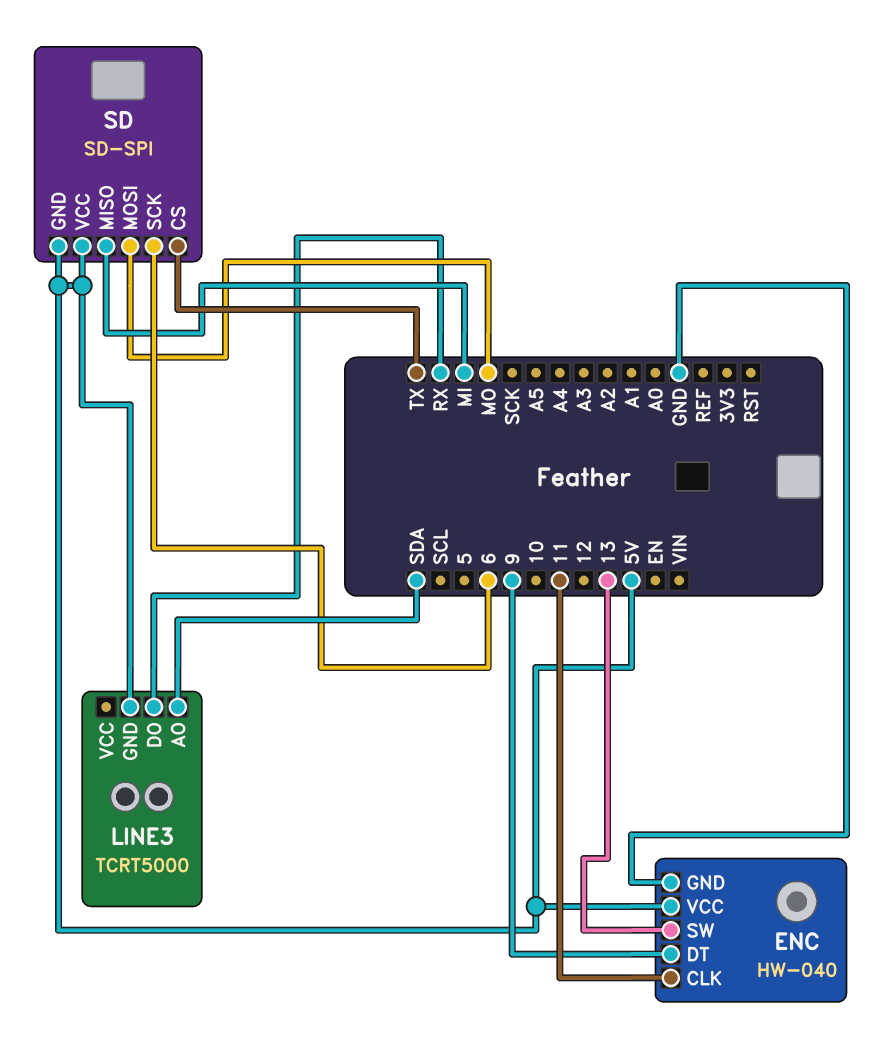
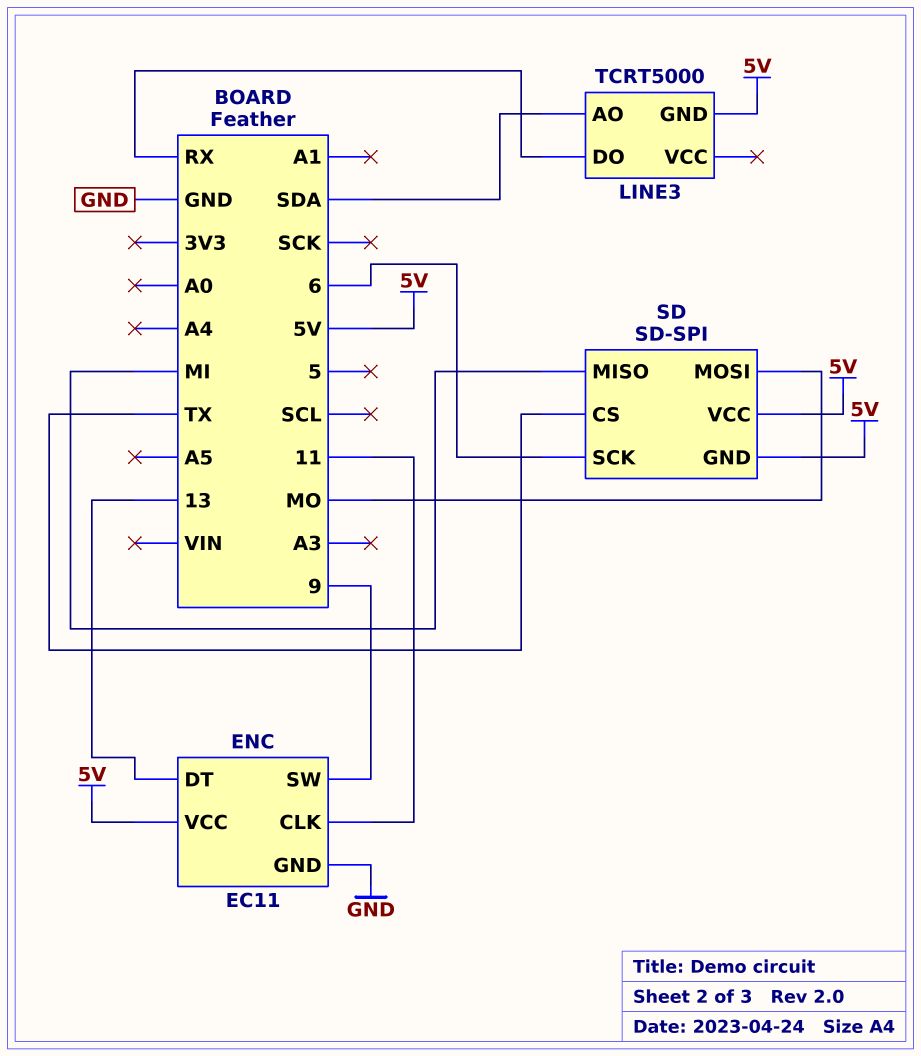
ENC: HW-040 -> EC11
ENC pin DT: 9 -> 13
ENC pin SW: 13 -> 9

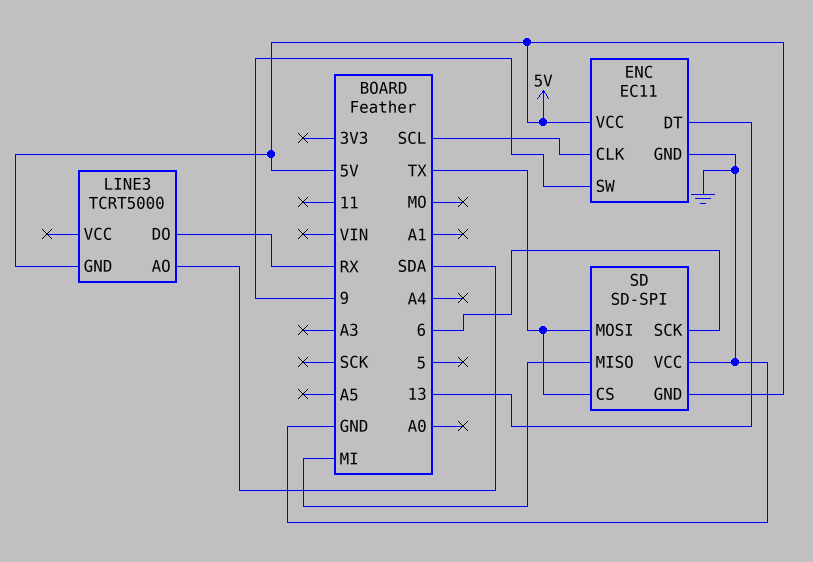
ENC pin CLK: 11 -> SCL
SD pin MOSI: MO -> TX
SD pin VCC: 5V -> GND

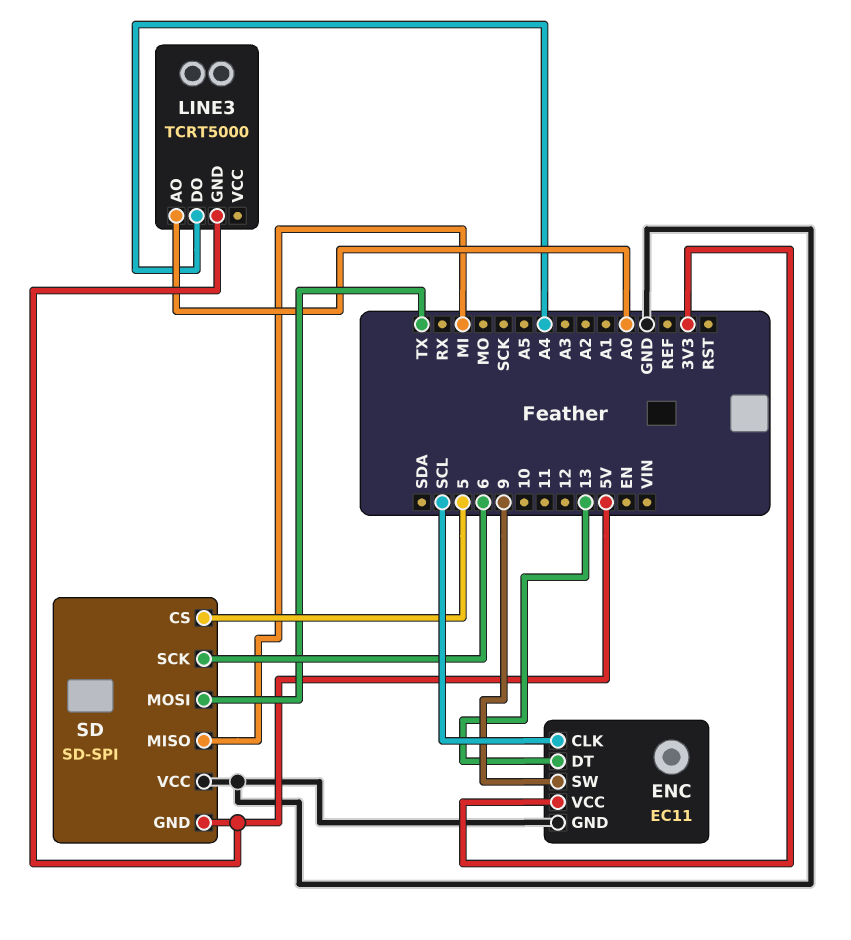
ENC pin VCC: 5V -> 3V3
LINE3 pin AO: SDA -> A0
LINE3 pin DO: RX -> A4
SD pin CS: TX -> 5

